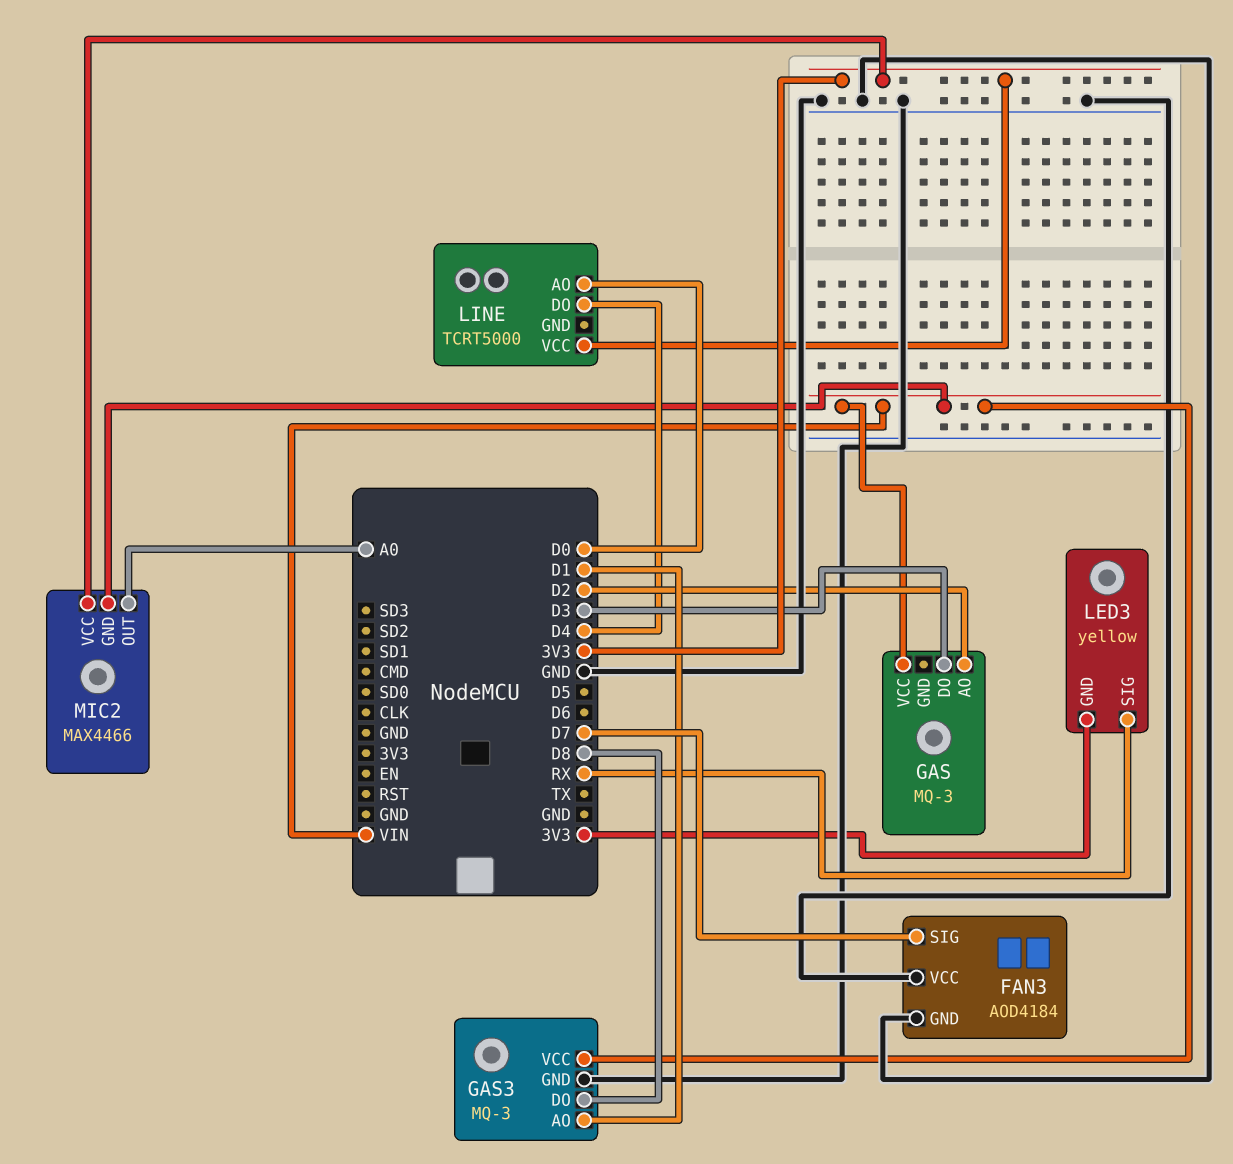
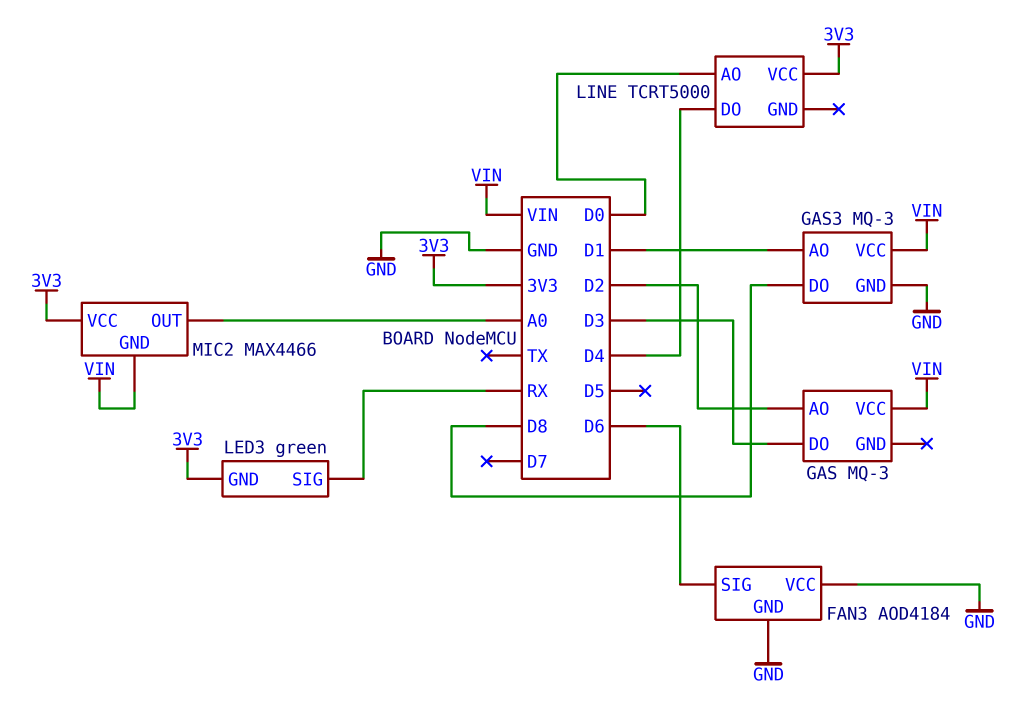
FAN3 pin SIG: D7 -> D6
LED3: yellow -> green

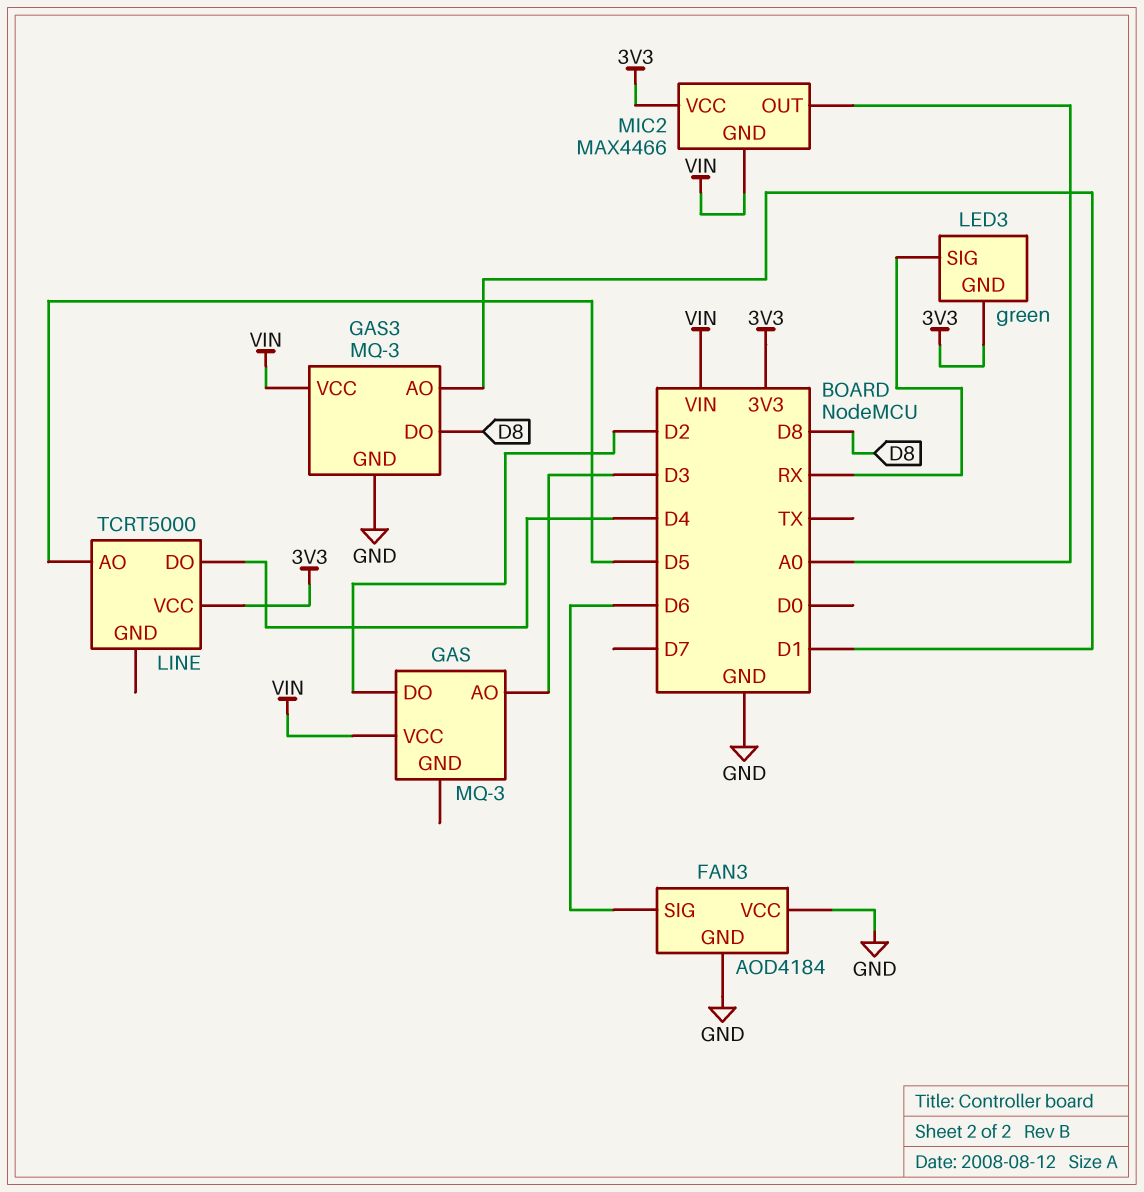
GAS pin AO: D2 -> D3
GAS pin DO: D3 -> D2
LINE pin AO: D0 -> D5

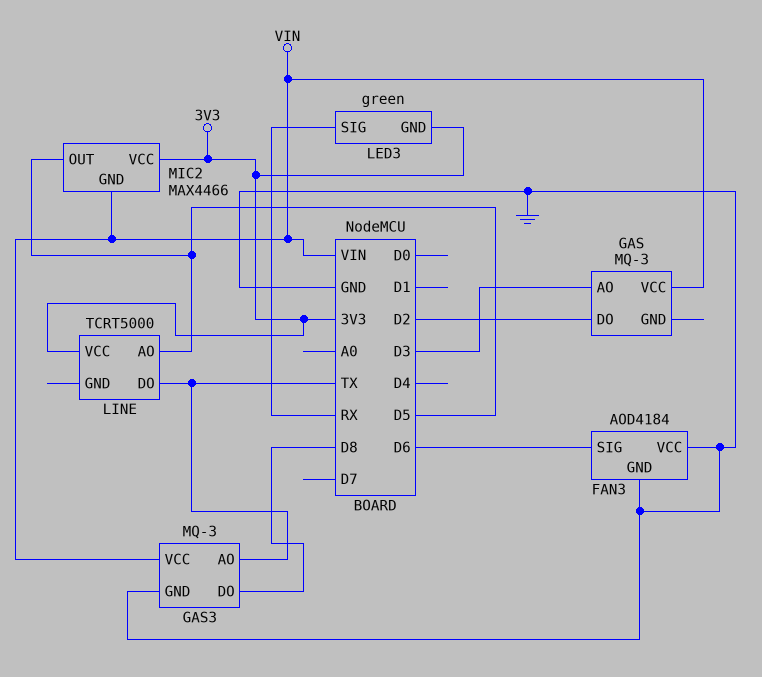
GAS3 pin AO: D1 -> TX
LINE pin DO: D4 -> TX
MIC2 pin OUT: A0 -> D5

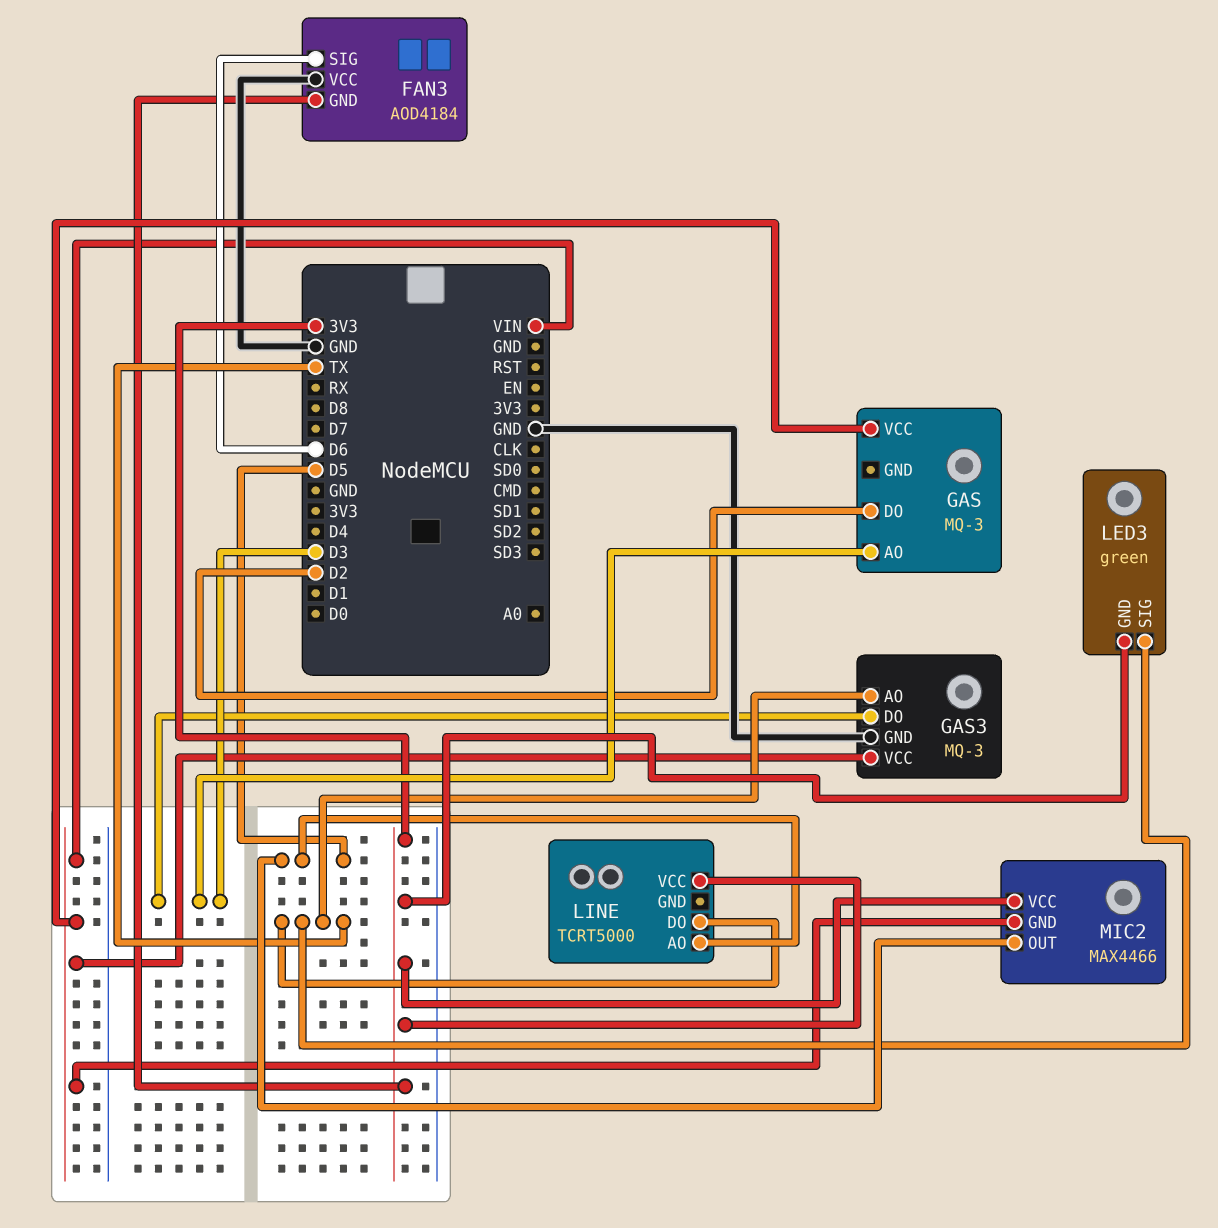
FAN3 pin GND: GND -> 3V3
GAS3 pin DO: D8 -> D3
LED3 pin SIG: RX -> TX

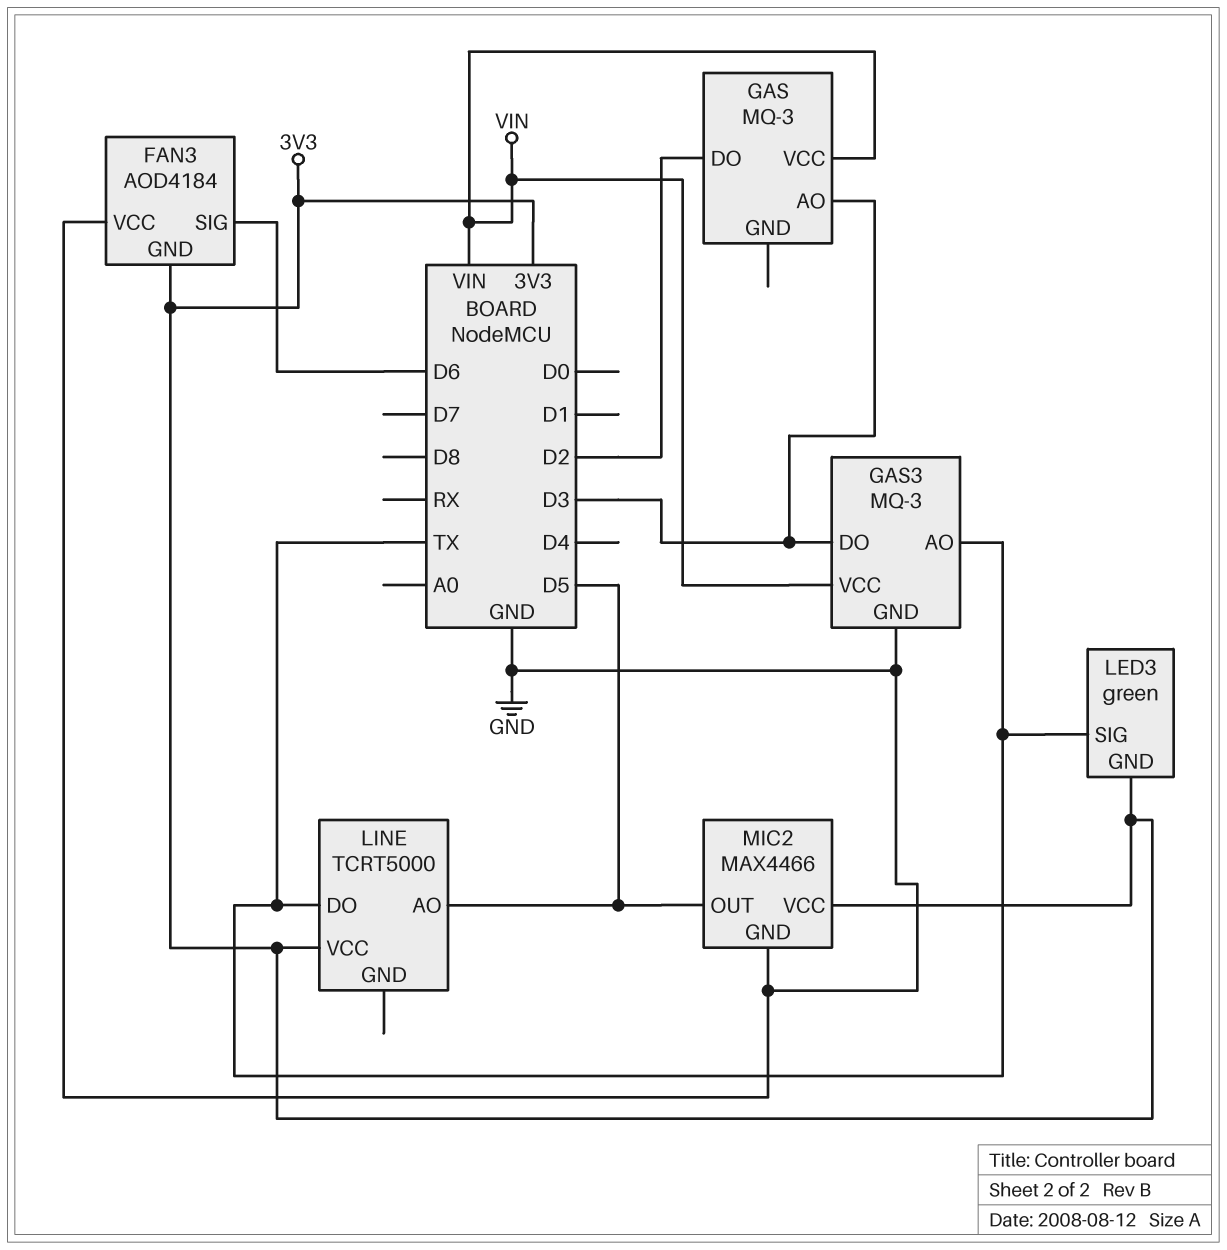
MIC2 pin GND: VIN -> GND

